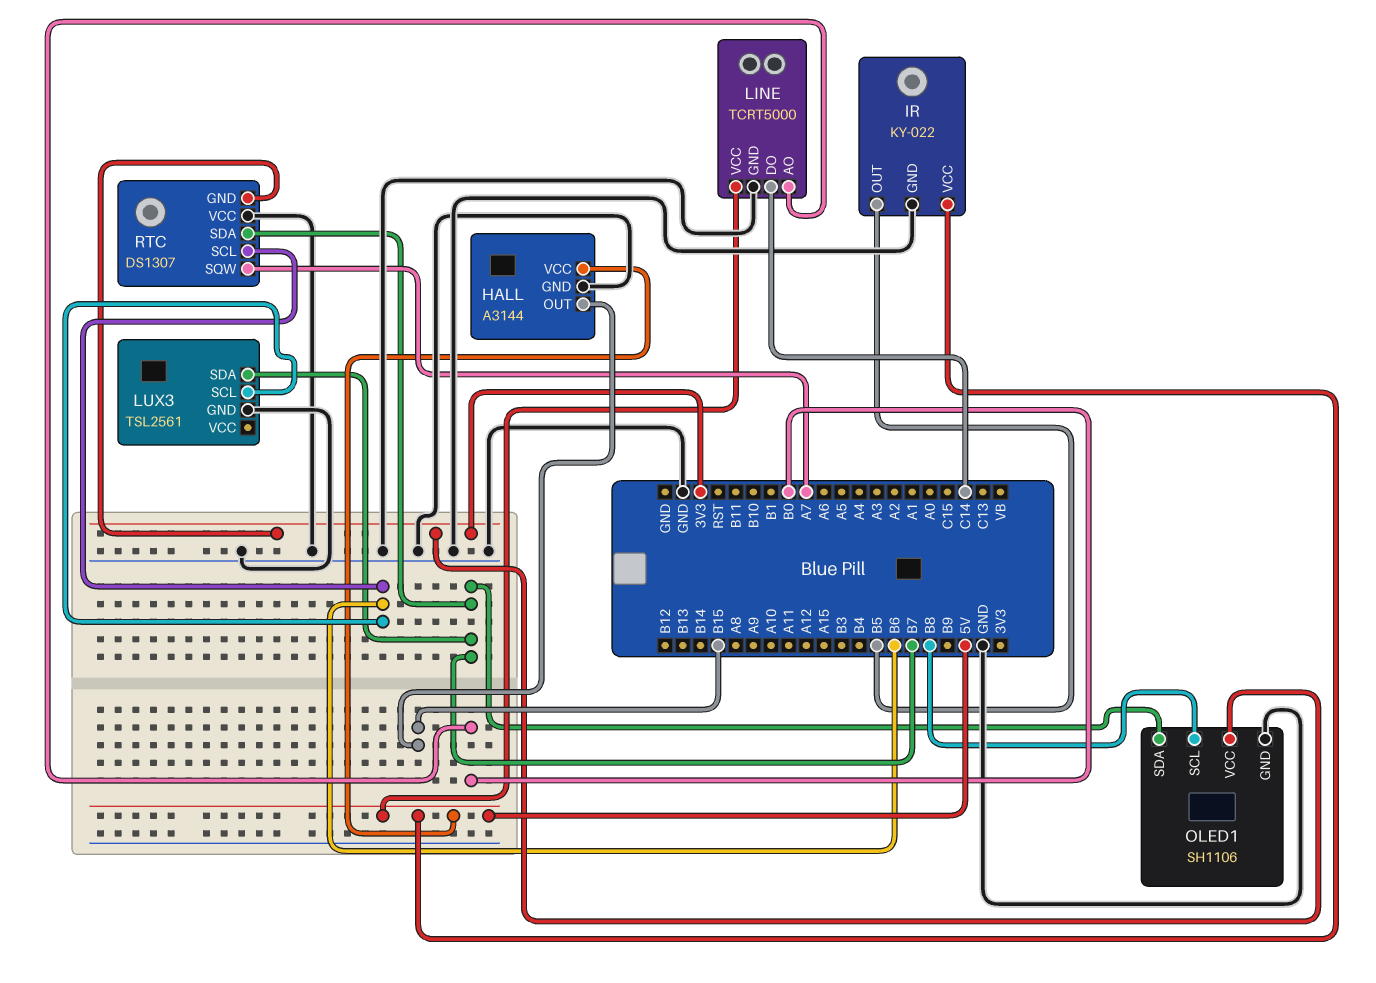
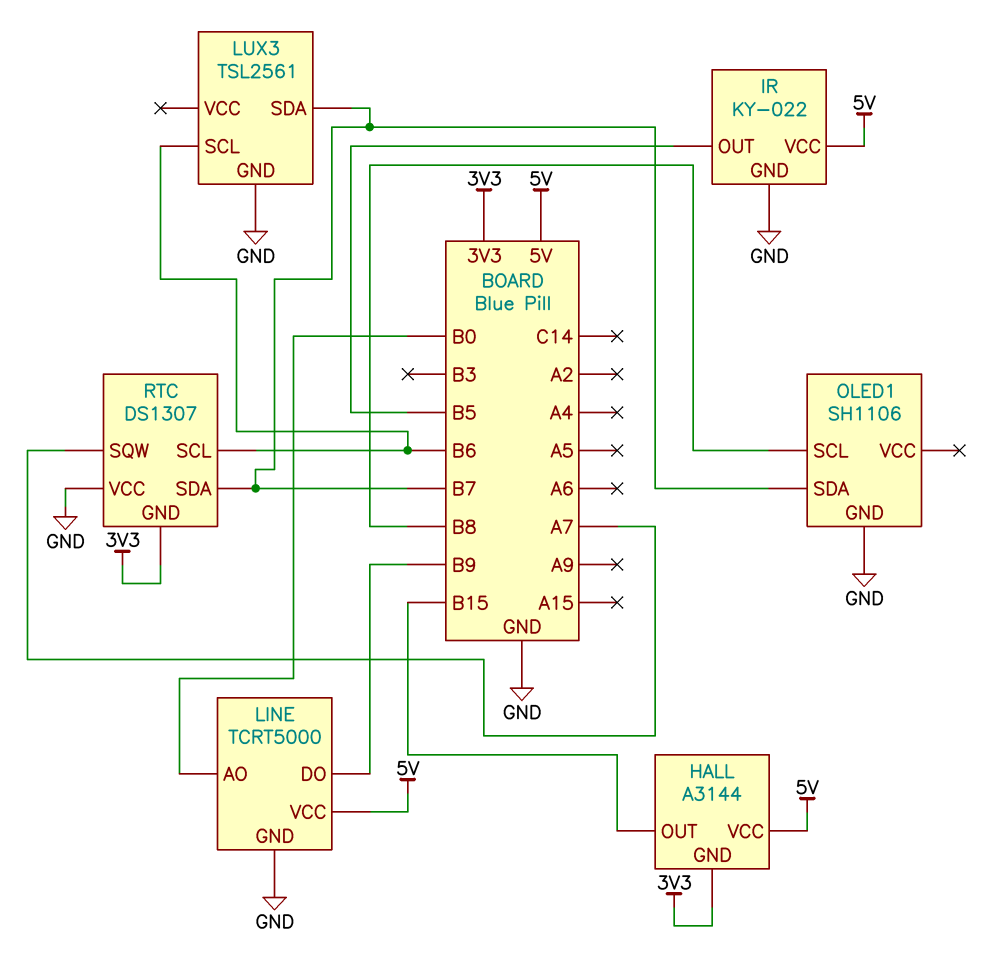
HALL pin GND: GND -> 3V3
LINE pin DO: C14 -> B9
OLED1 pin VCC: 3V3 -> none

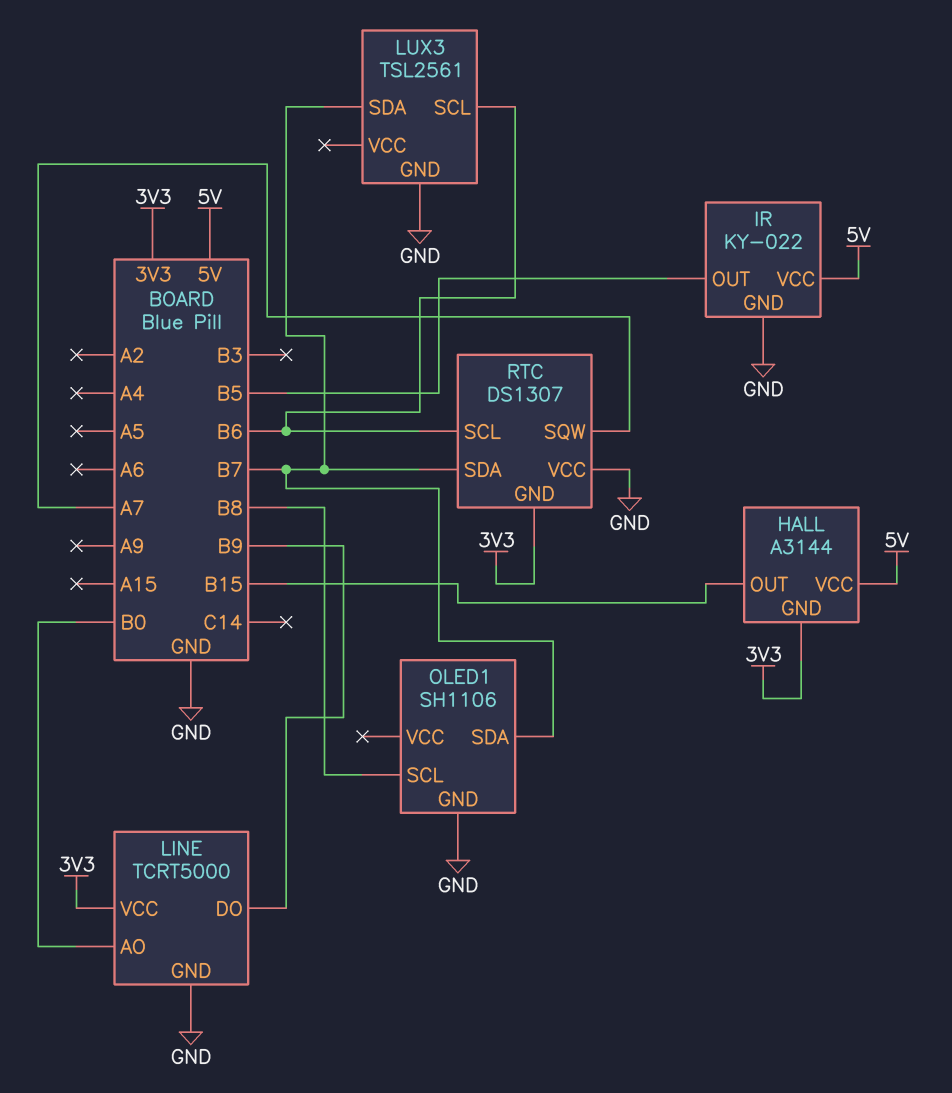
LINE pin VCC: 5V -> 3V3

